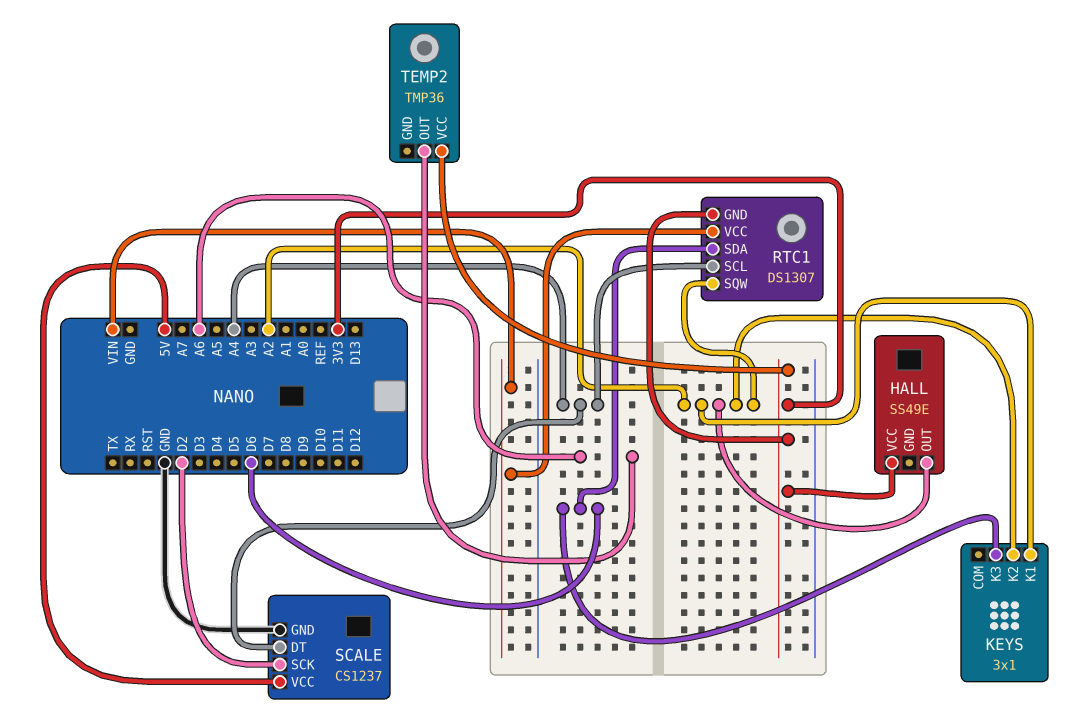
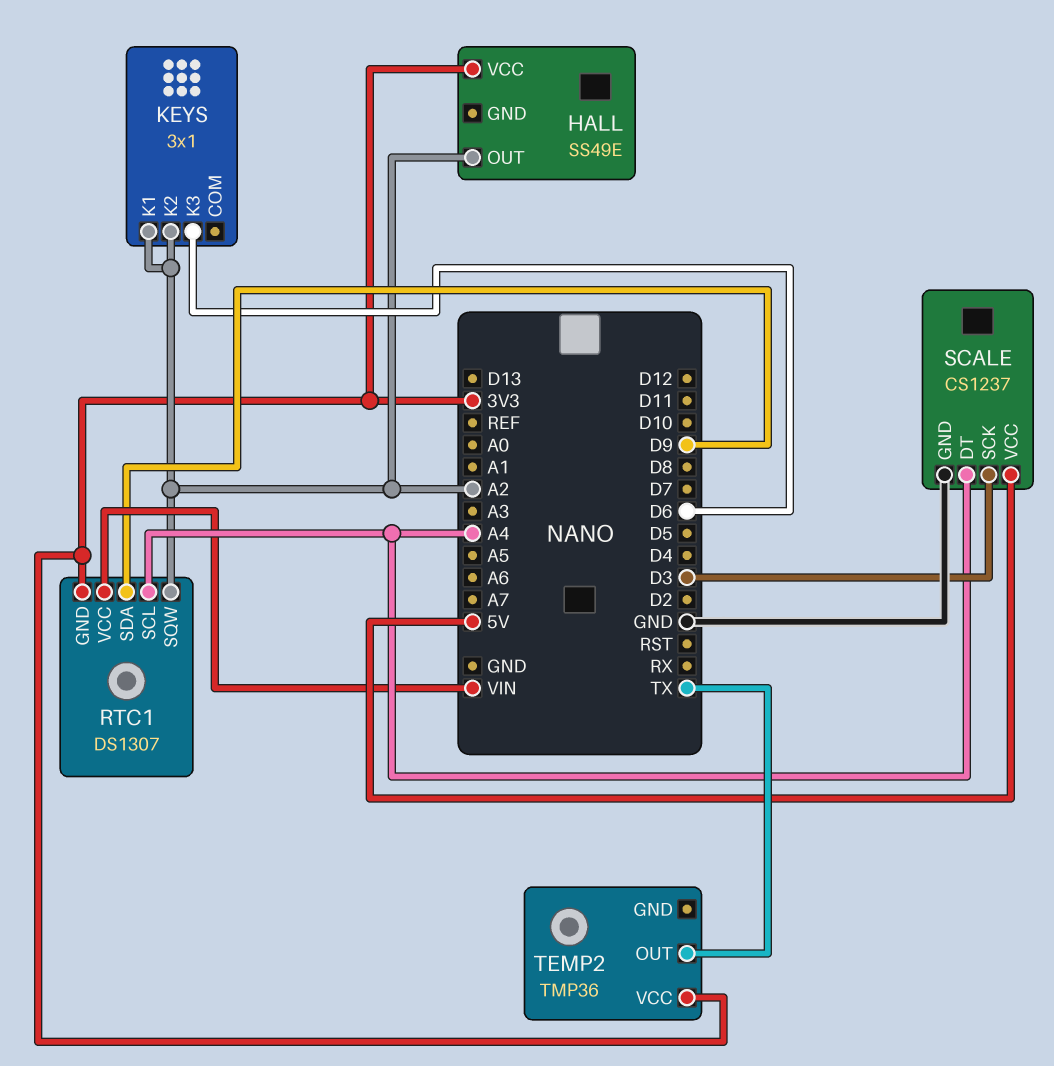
RTC1 pin SDA: D6 -> D9
SCALE pin SCK: D2 -> D3
TEMP2 pin OUT: A6 -> TX

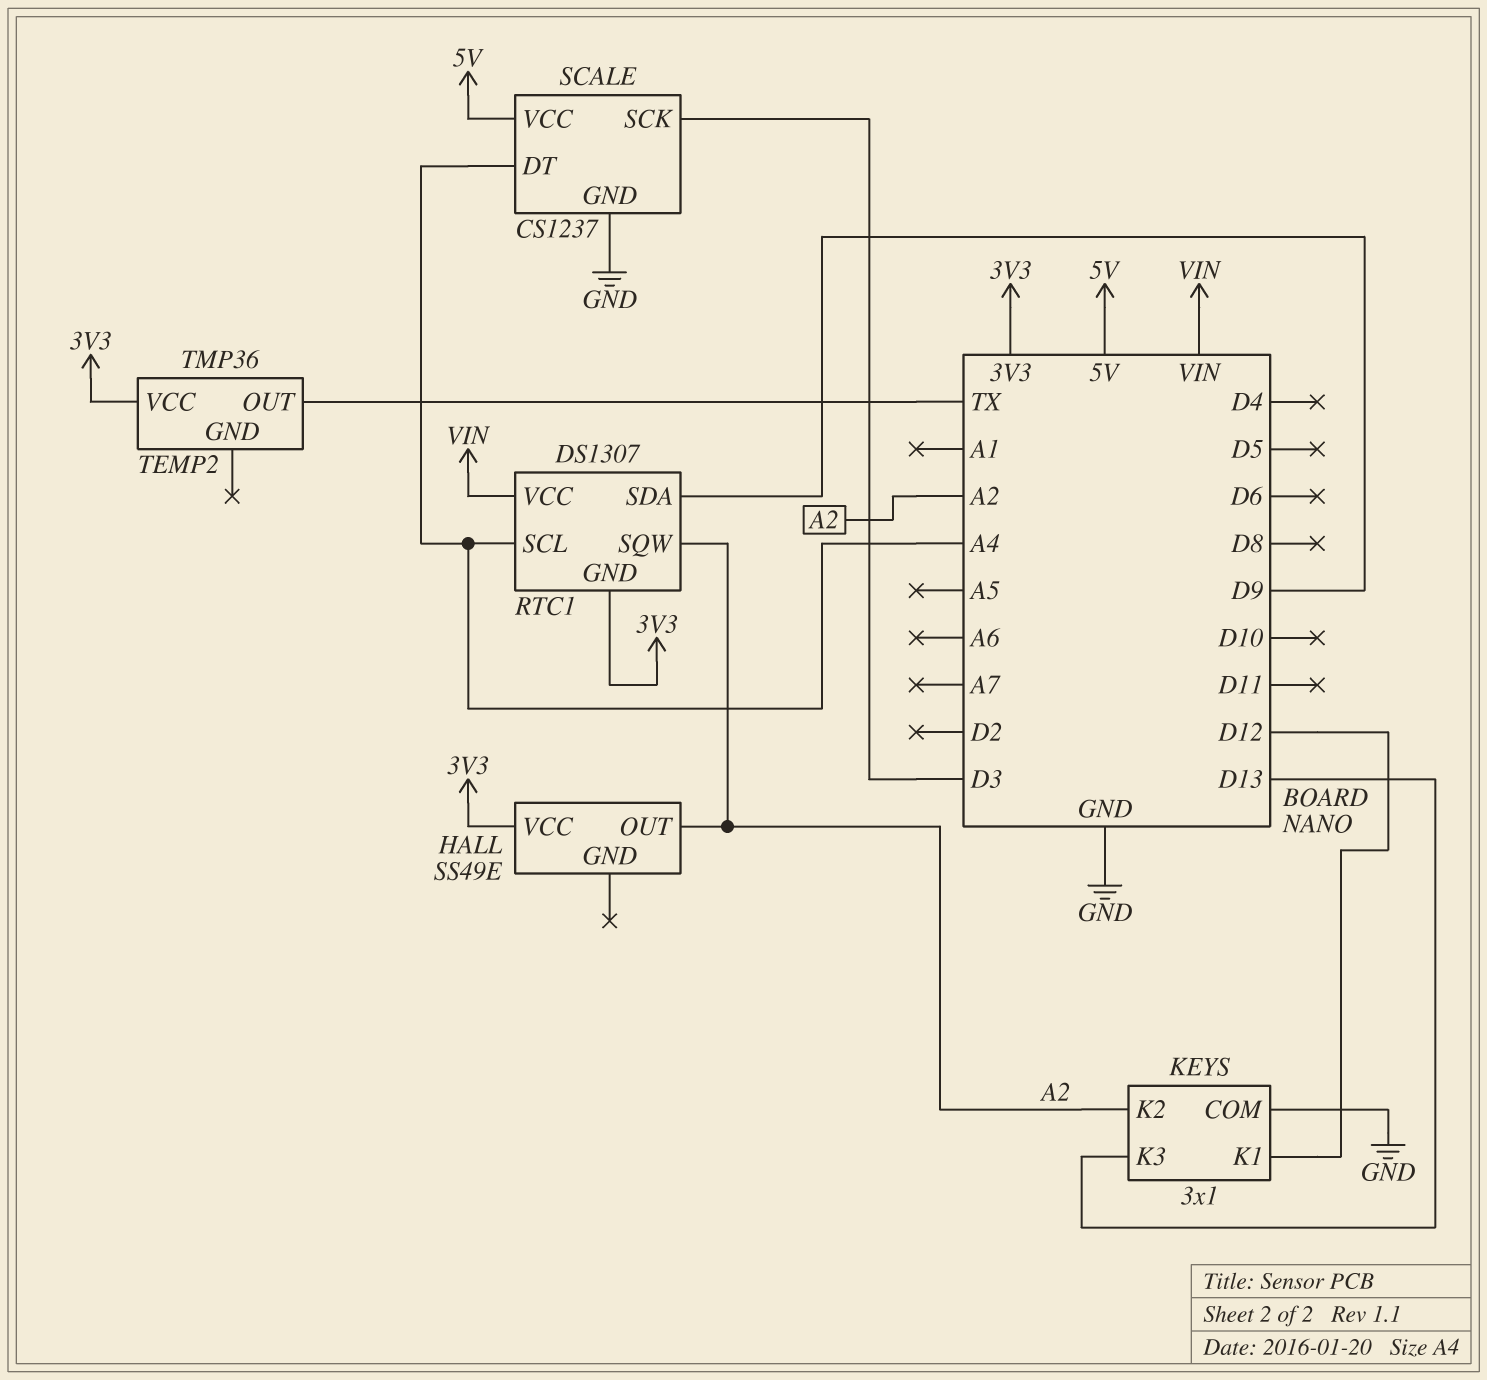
KEYS pin COM: none -> GND
KEYS pin K1: A2 -> D12
KEYS pin K3: D6 -> D13

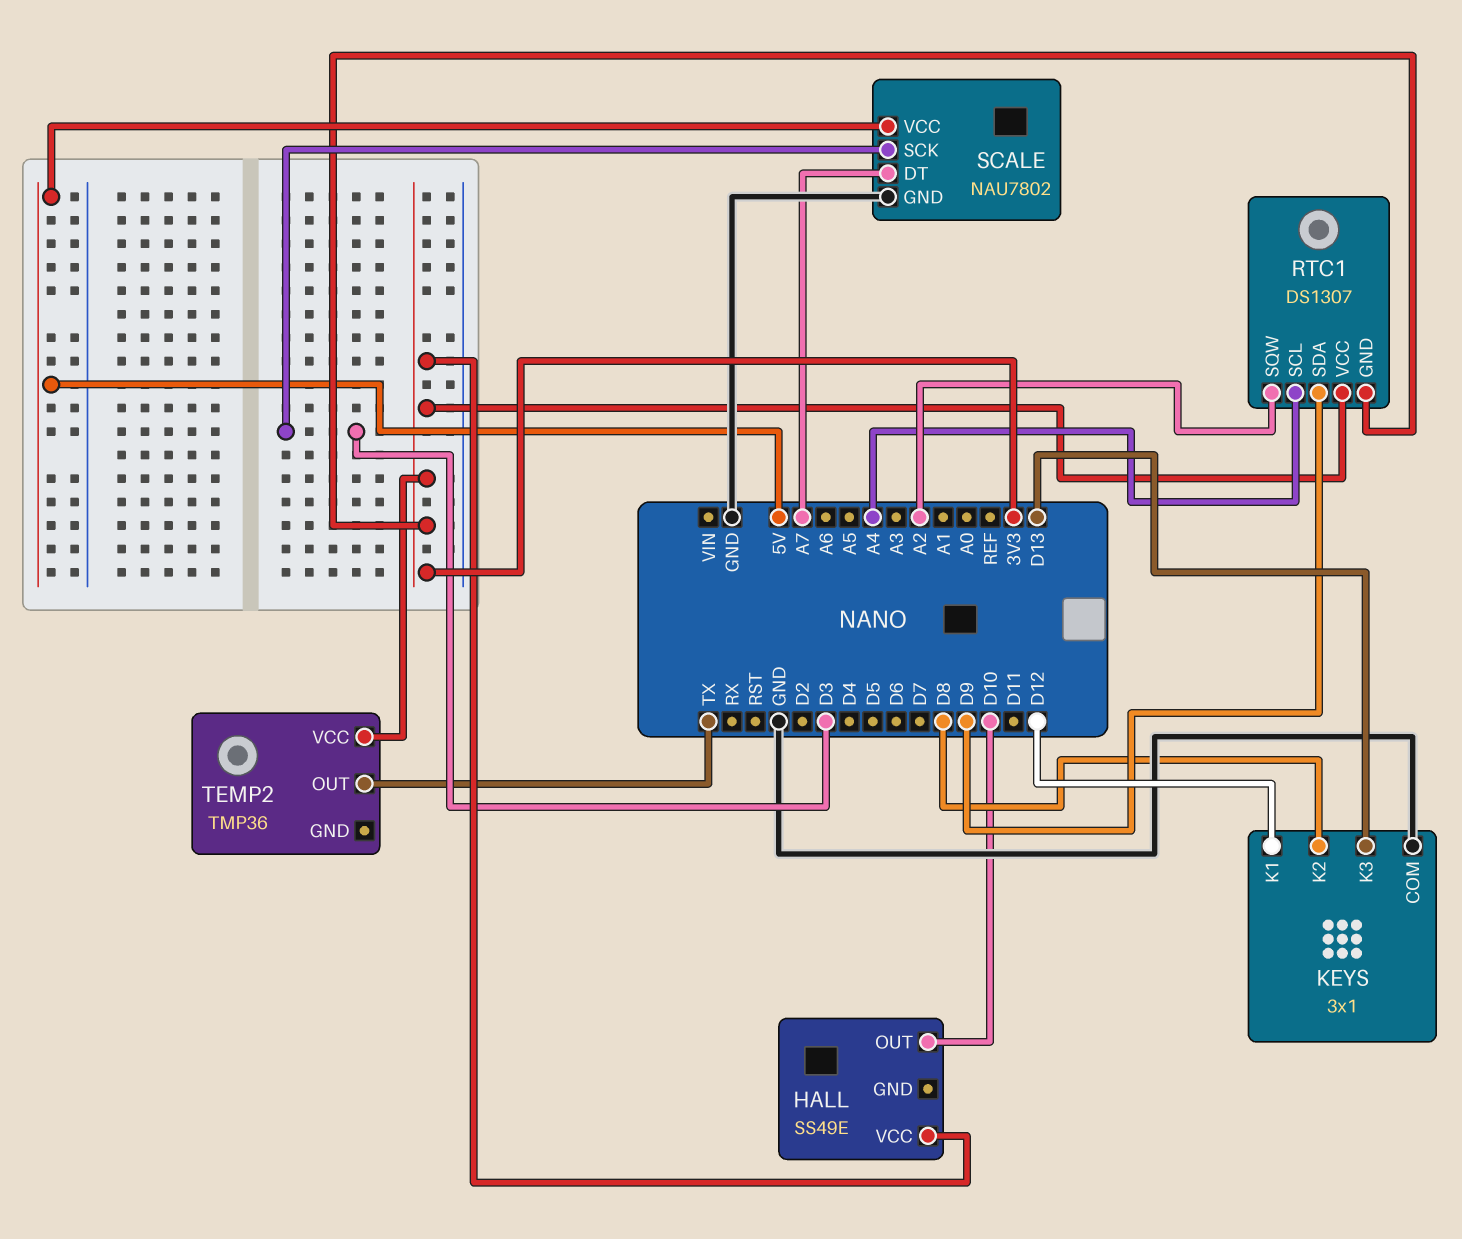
HALL pin OUT: A2 -> D10
KEYS pin K2: A2 -> D8
RTC1 pin VCC: VIN -> 3V3
SCALE: CS1237 -> NAU7802
SCALE pin DT: A4 -> A7

